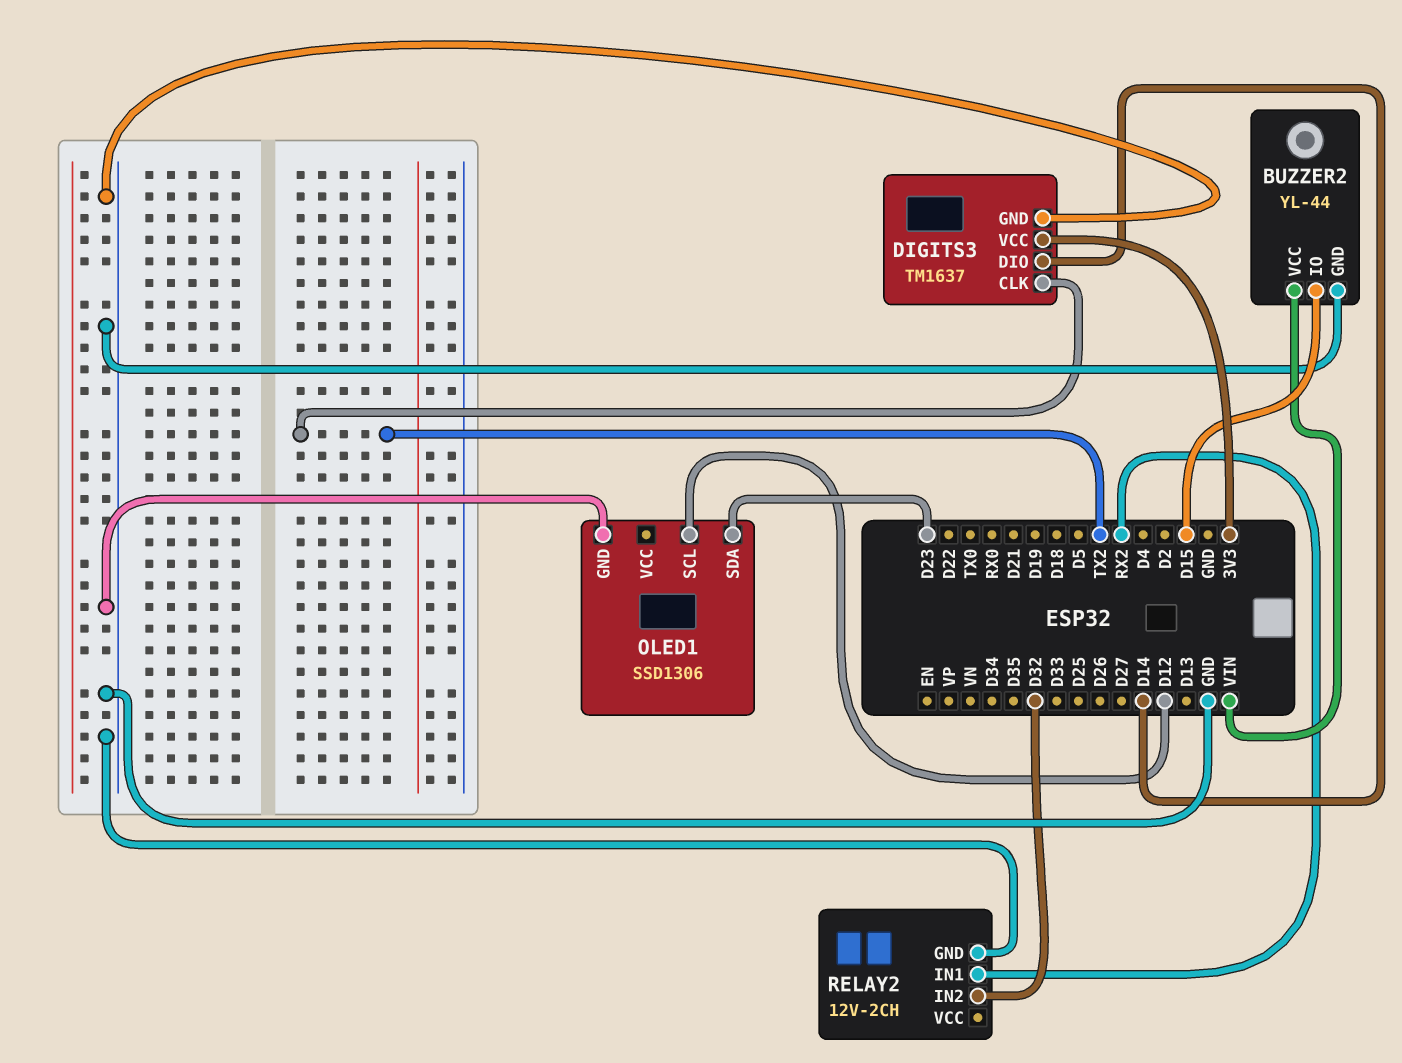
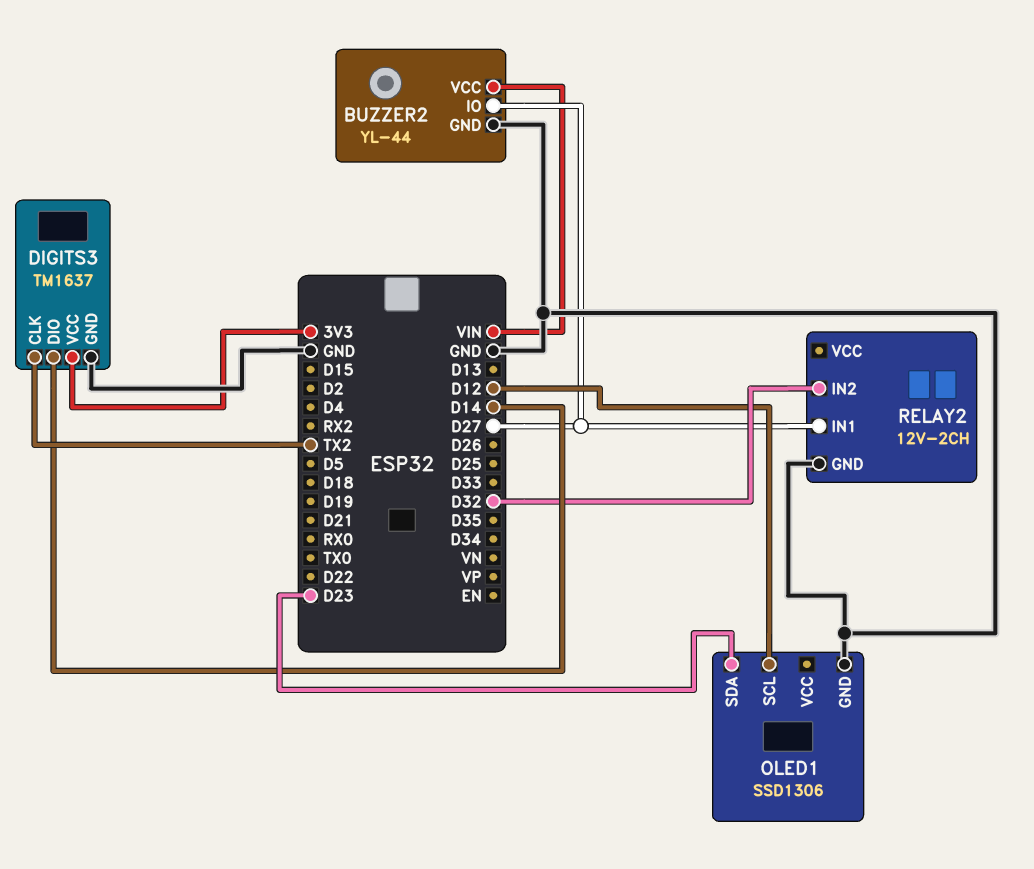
BUZZER2 pin IO: D15 -> D27
RELAY2 pin IN1: RX2 -> D27

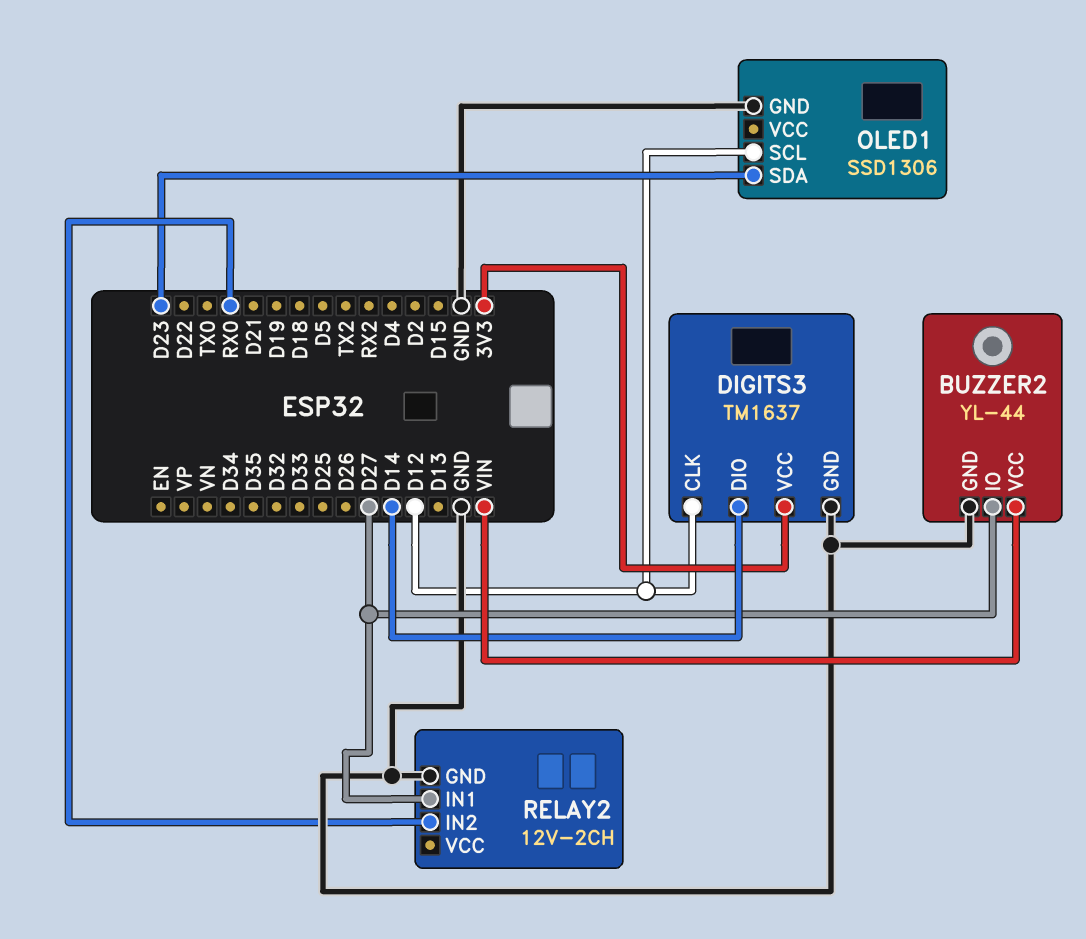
DIGITS3 pin CLK: TX2 -> D12
RELAY2 pin IN2: D32 -> RX0

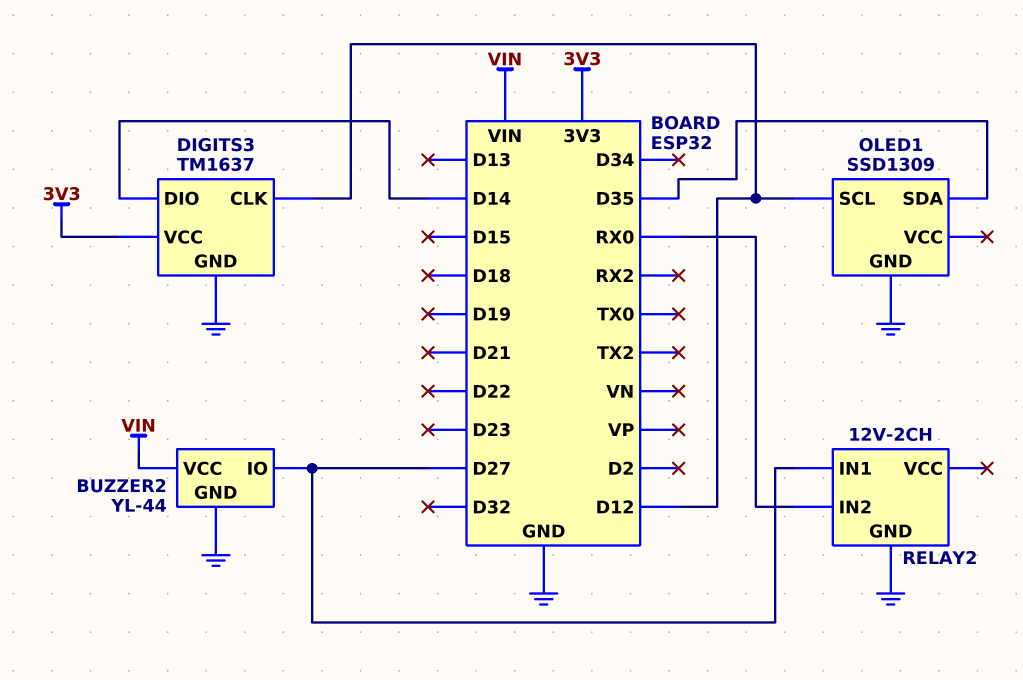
OLED1: SSD1306 -> SSD1309
OLED1 pin SDA: D23 -> D35

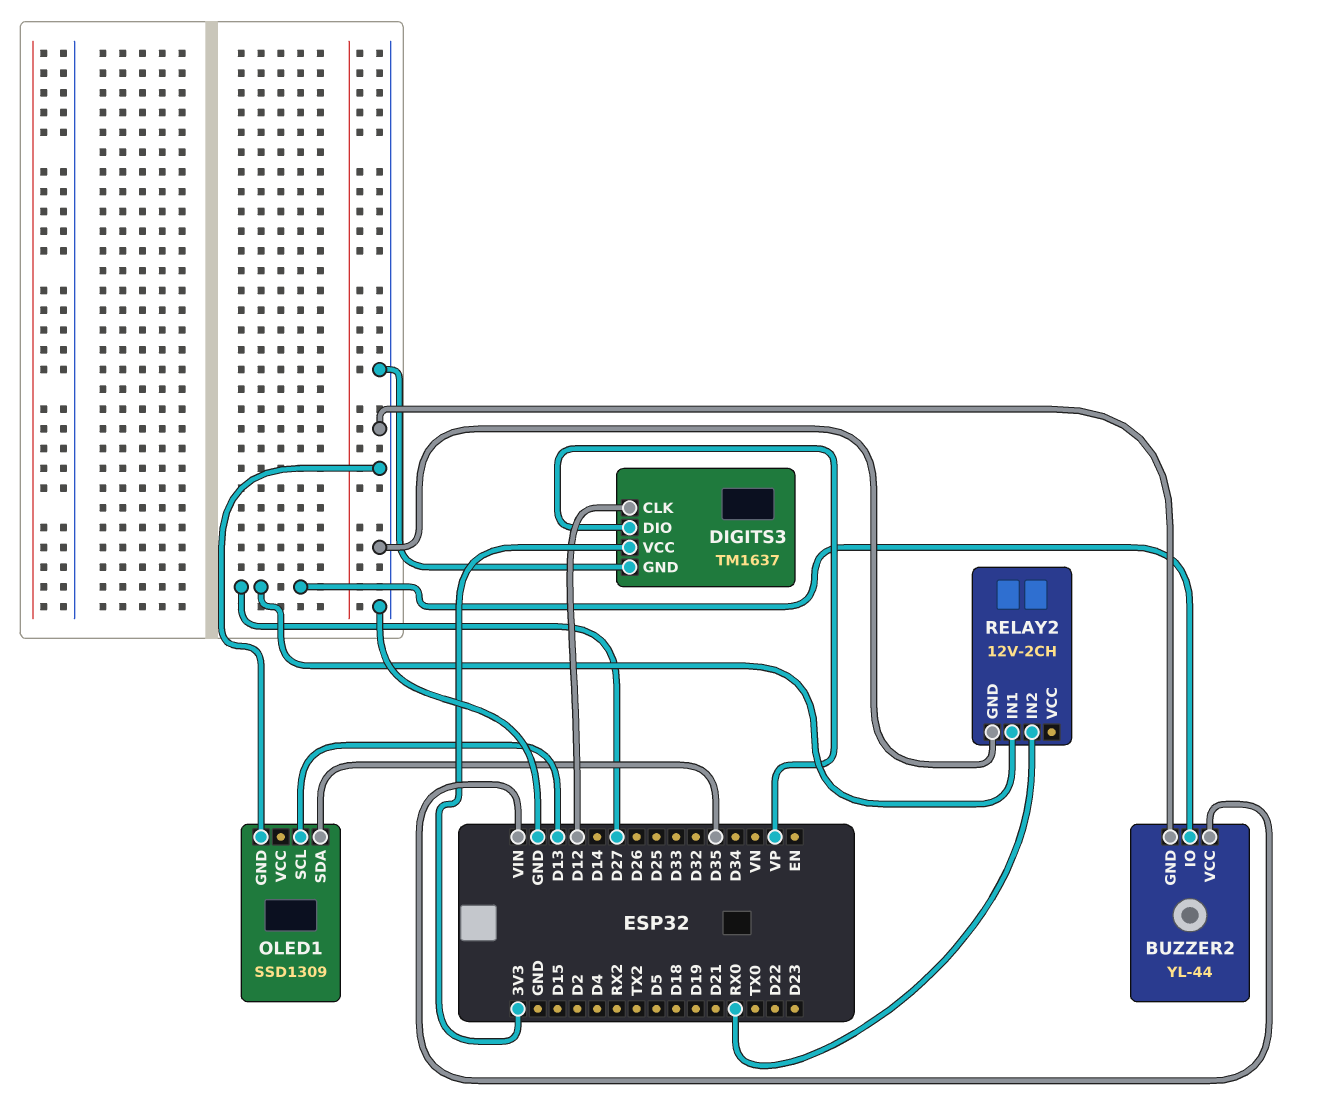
DIGITS3 pin DIO: D14 -> VP
OLED1 pin SCL: D12 -> D13

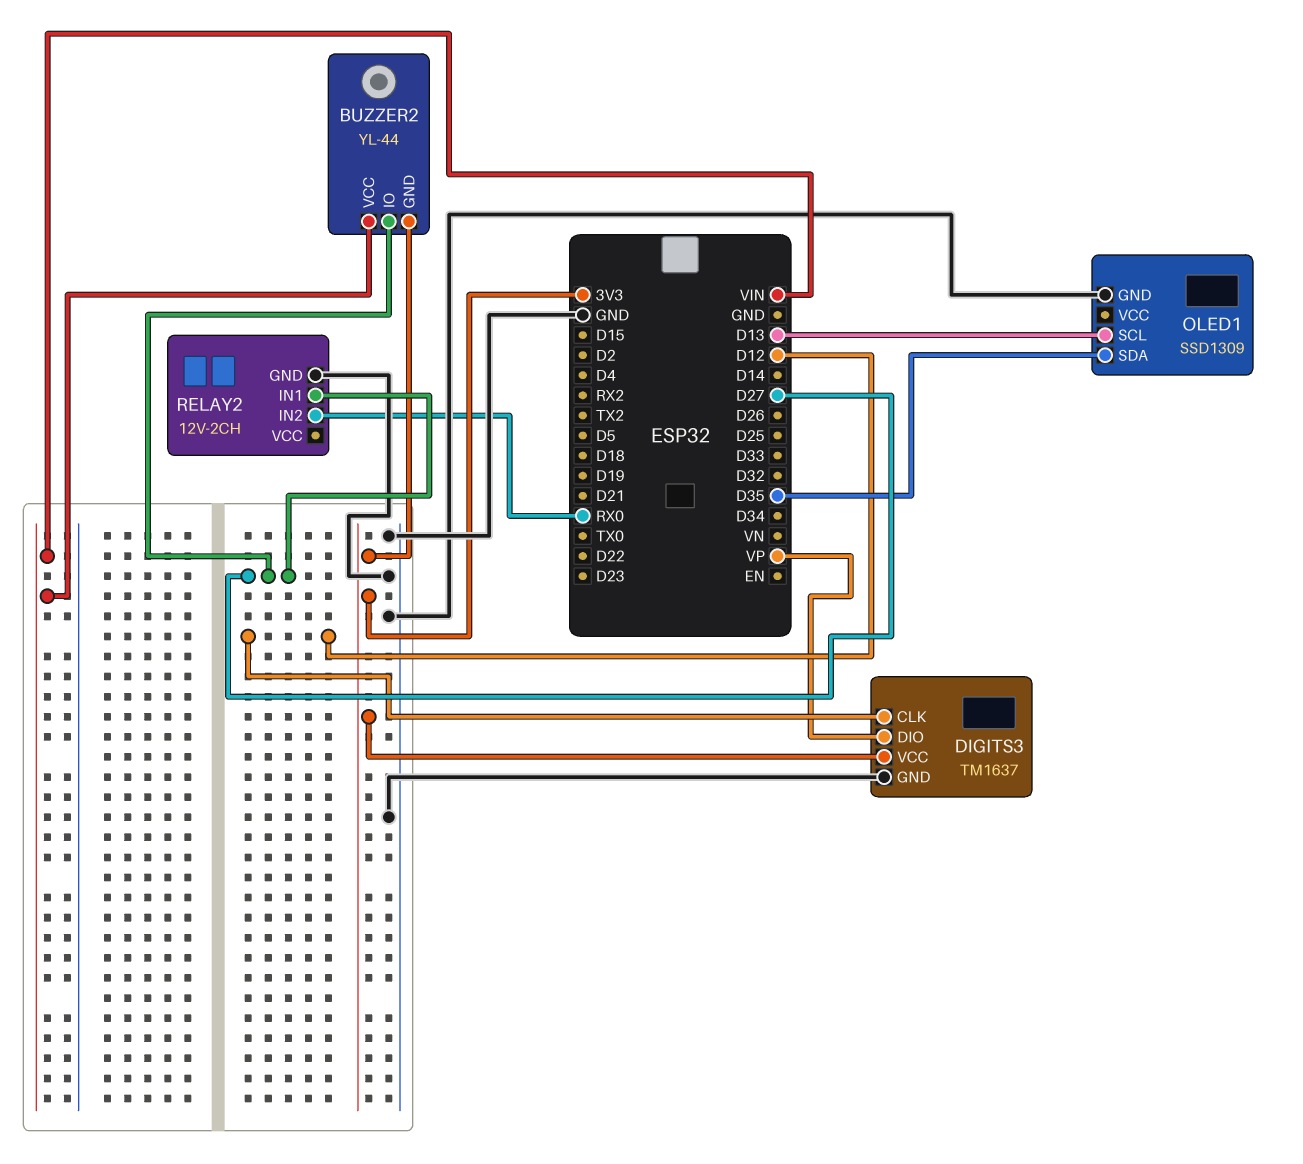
BUZZER2 pin GND: GND -> 3V3

